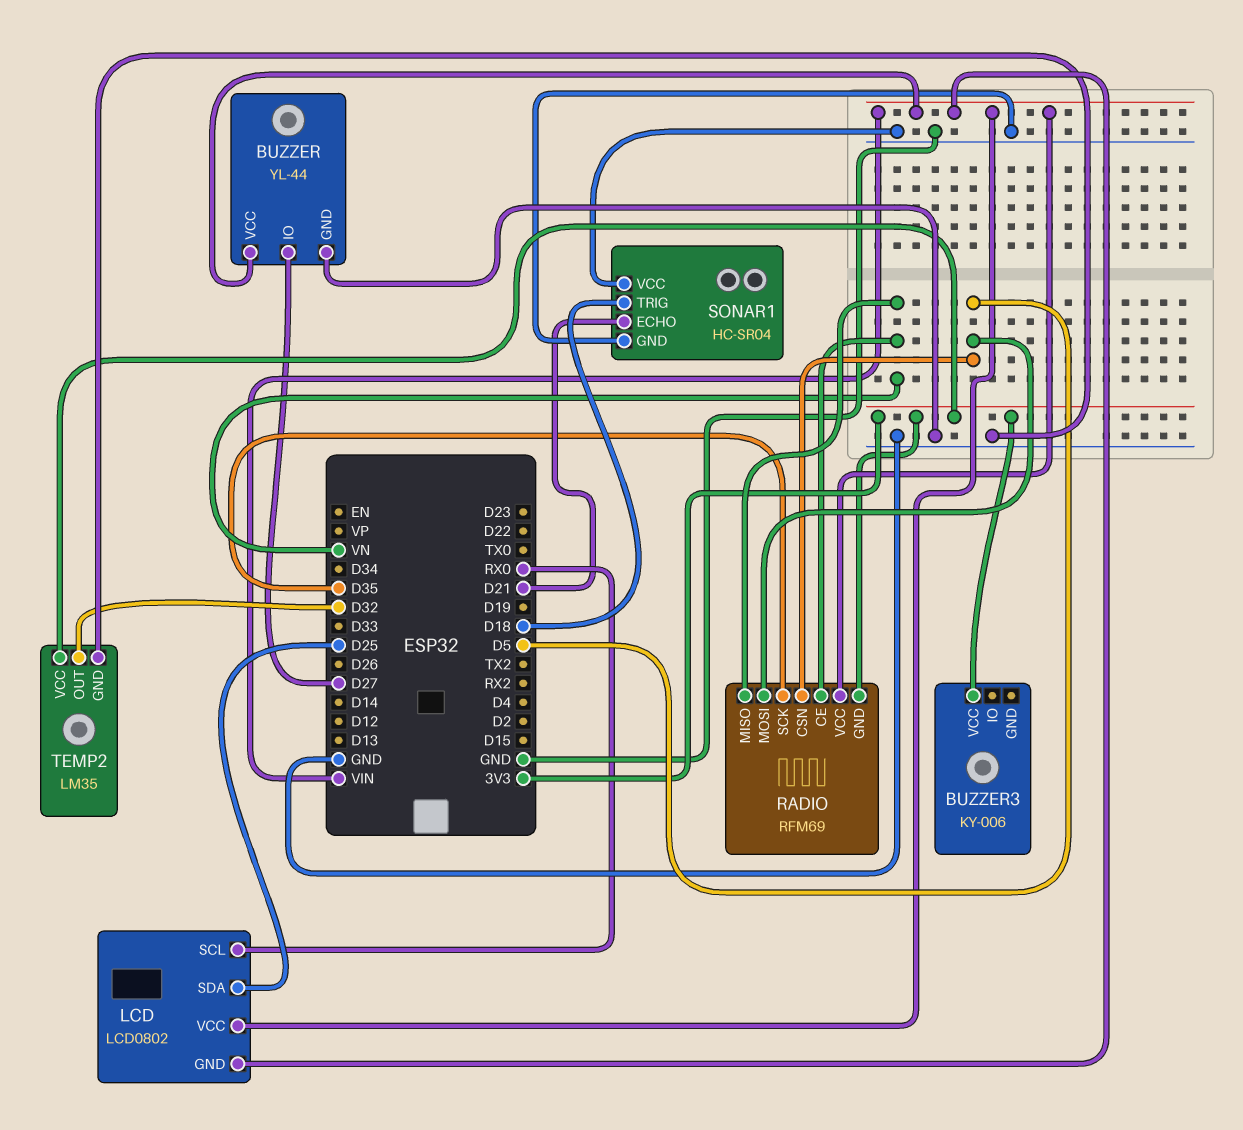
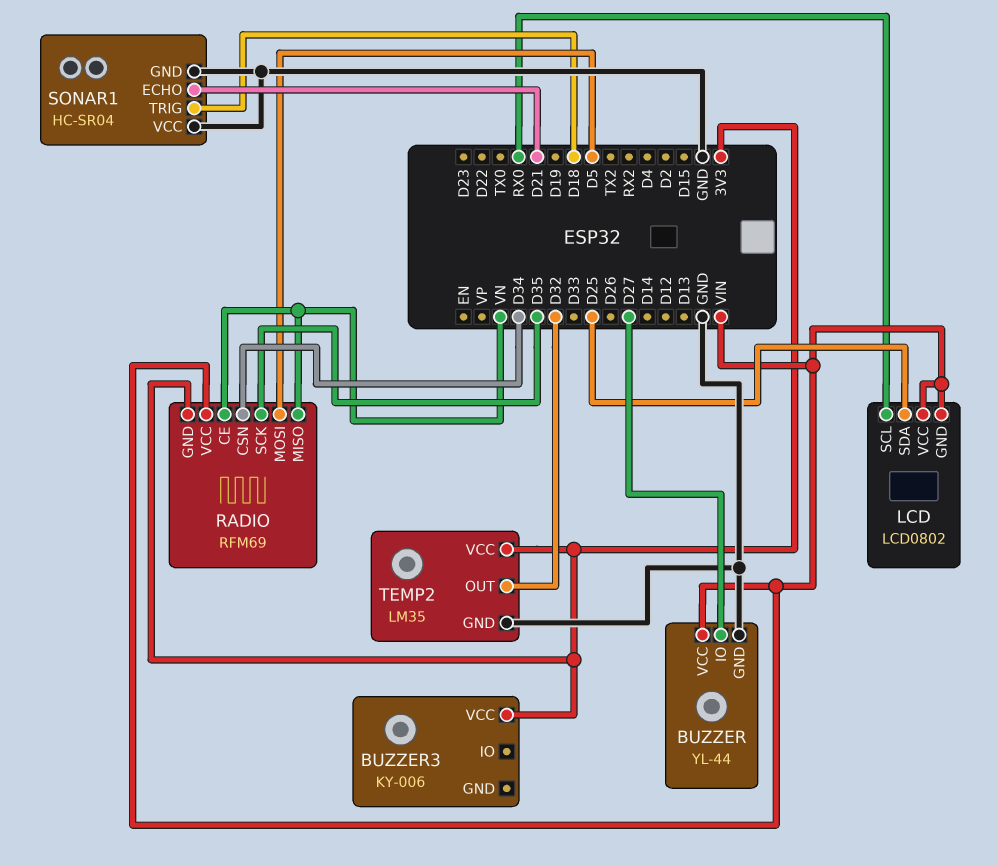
RADIO pin CSN: D5 -> D34

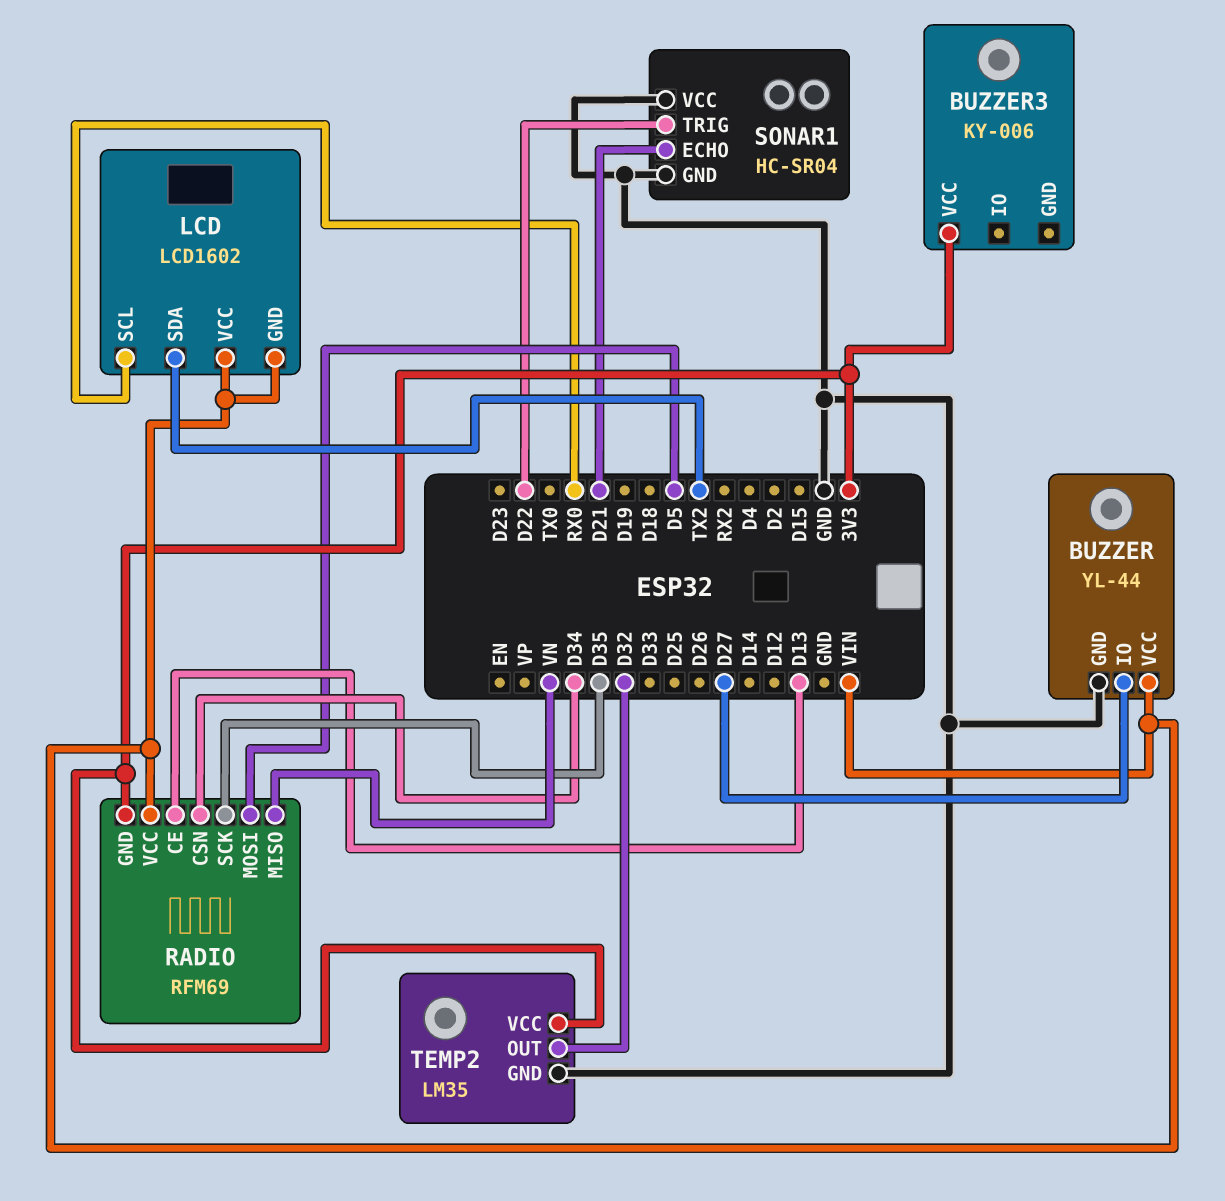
LCD: LCD0802 -> LCD1602
LCD pin SDA: D25 -> TX2
RADIO pin CE: VN -> D13
SONAR1 pin TRIG: D18 -> D22

